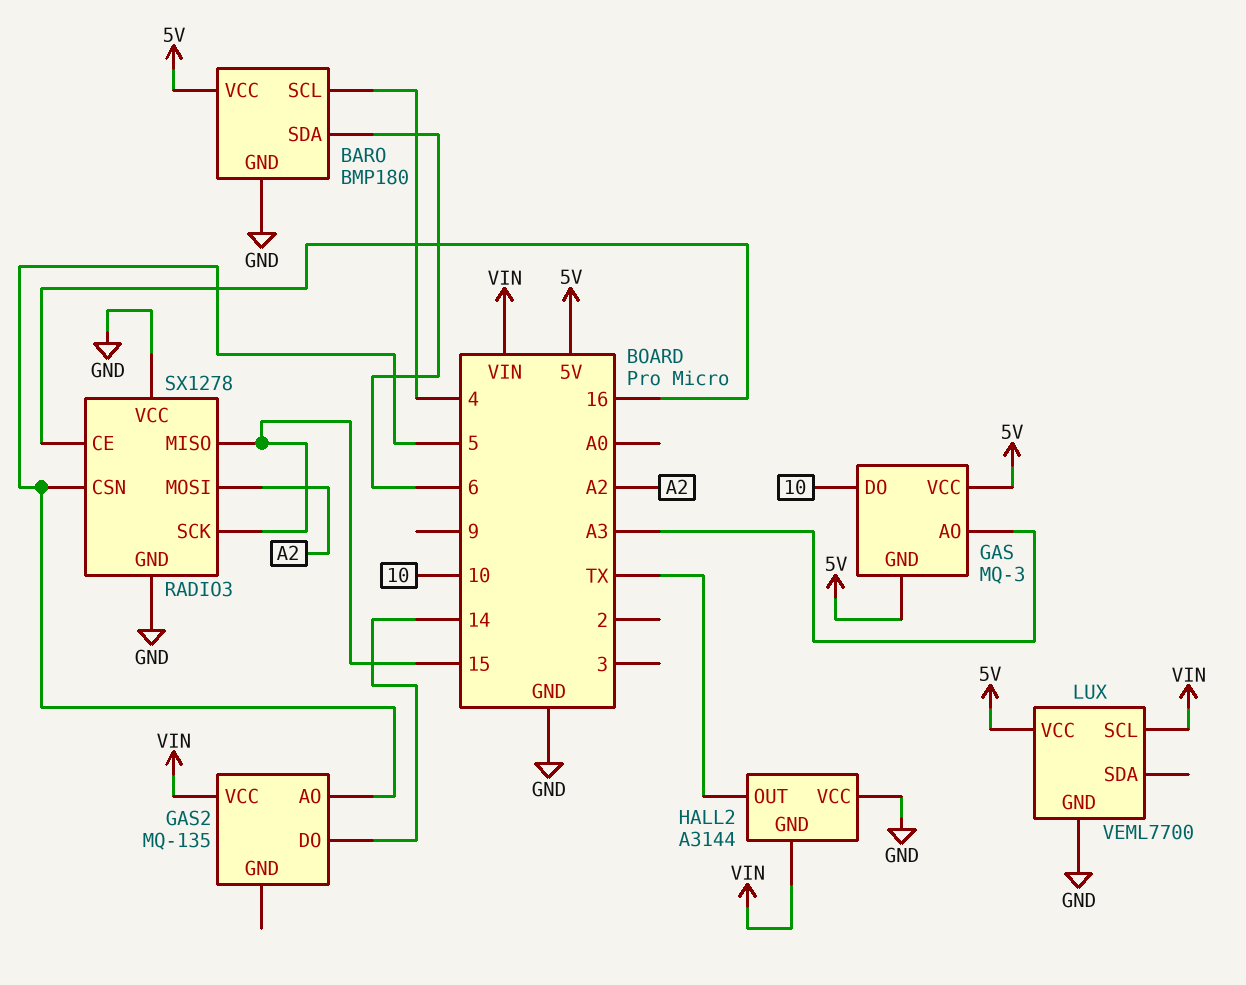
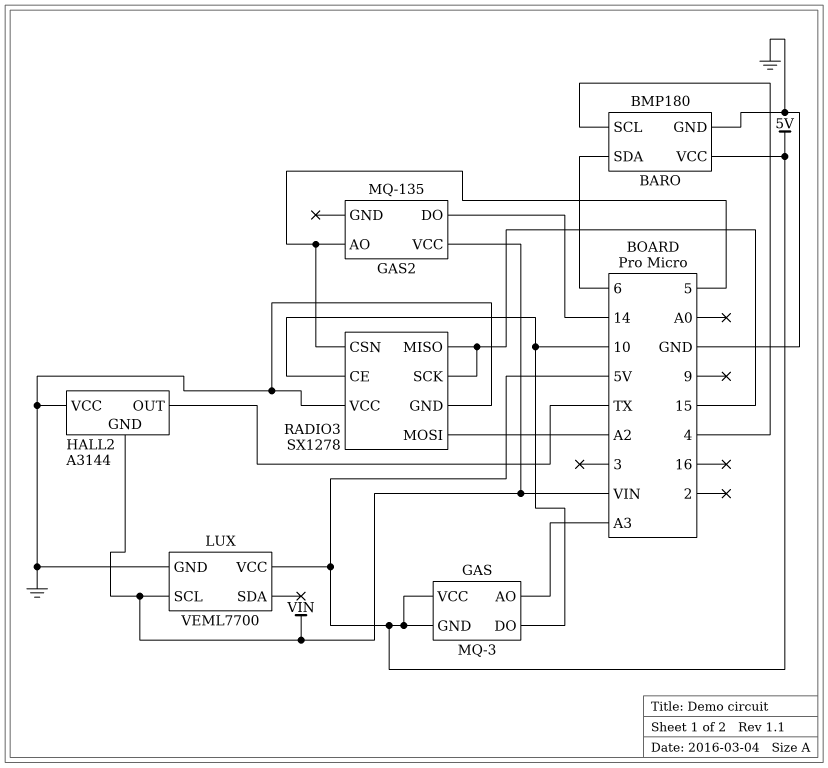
RADIO3 pin CE: 16 -> 10

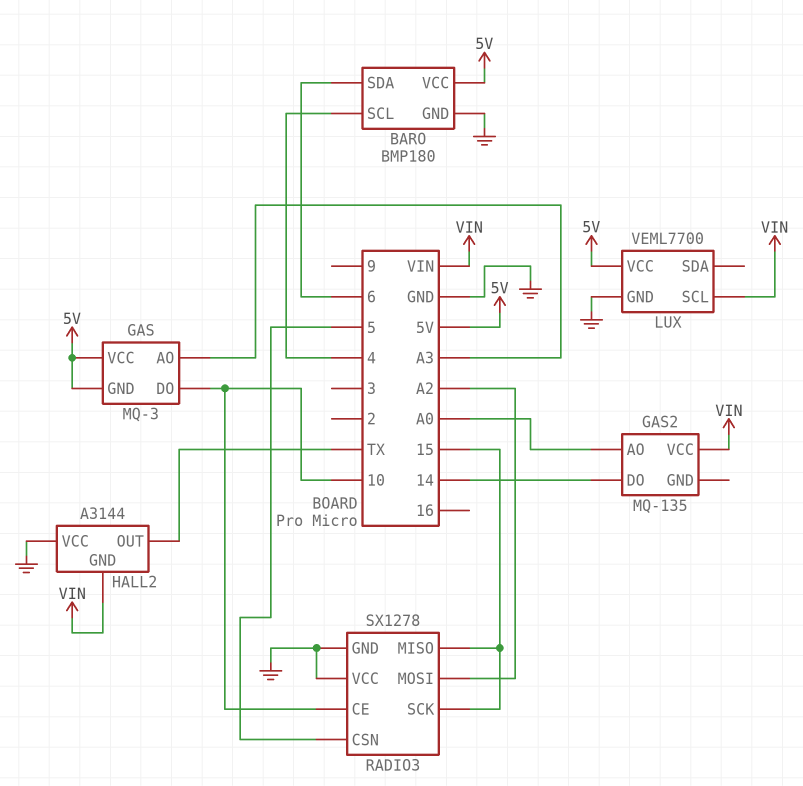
GAS2 pin AO: 5 -> A0

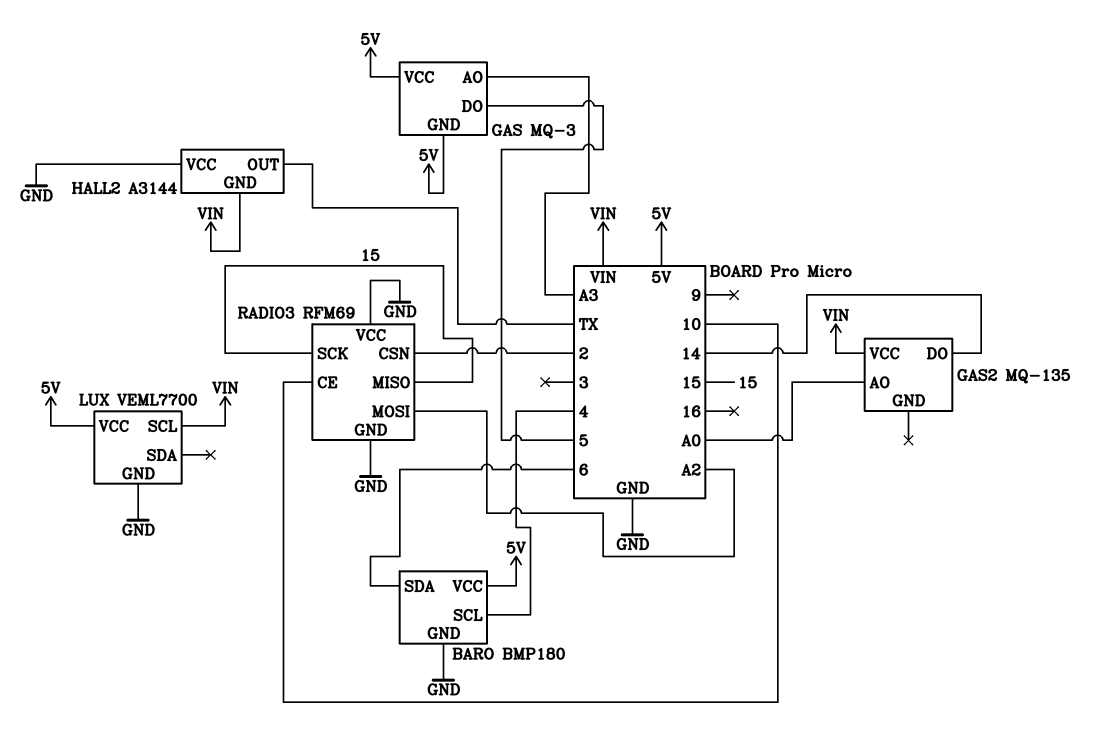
GAS pin DO: 10 -> 5
RADIO3: SX1278 -> RFM69
RADIO3 pin CSN: 5 -> 2

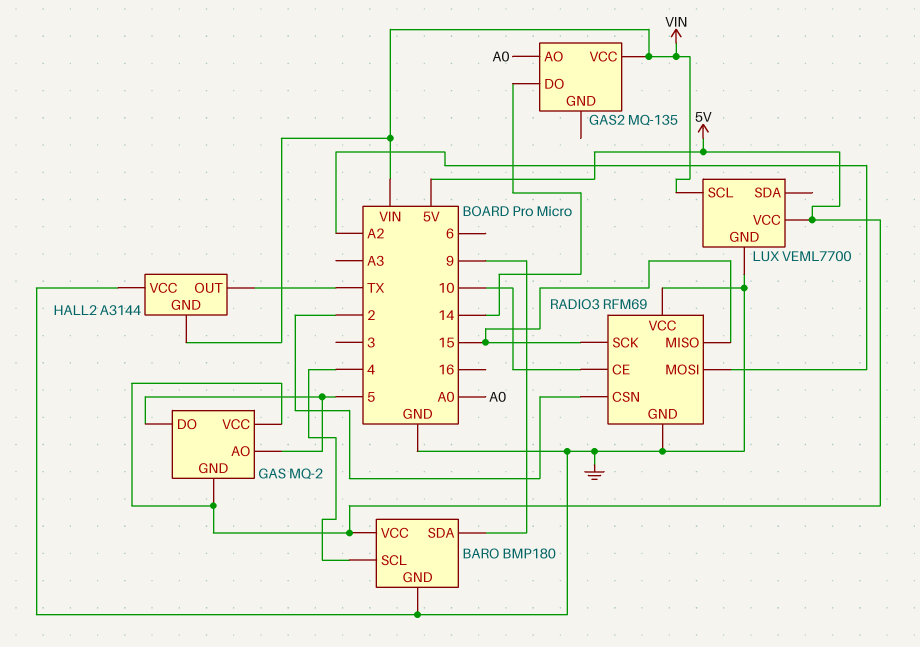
BARO pin SDA: 6 -> 9
GAS: MQ-3 -> MQ-2
GAS pin AO: A3 -> 5

